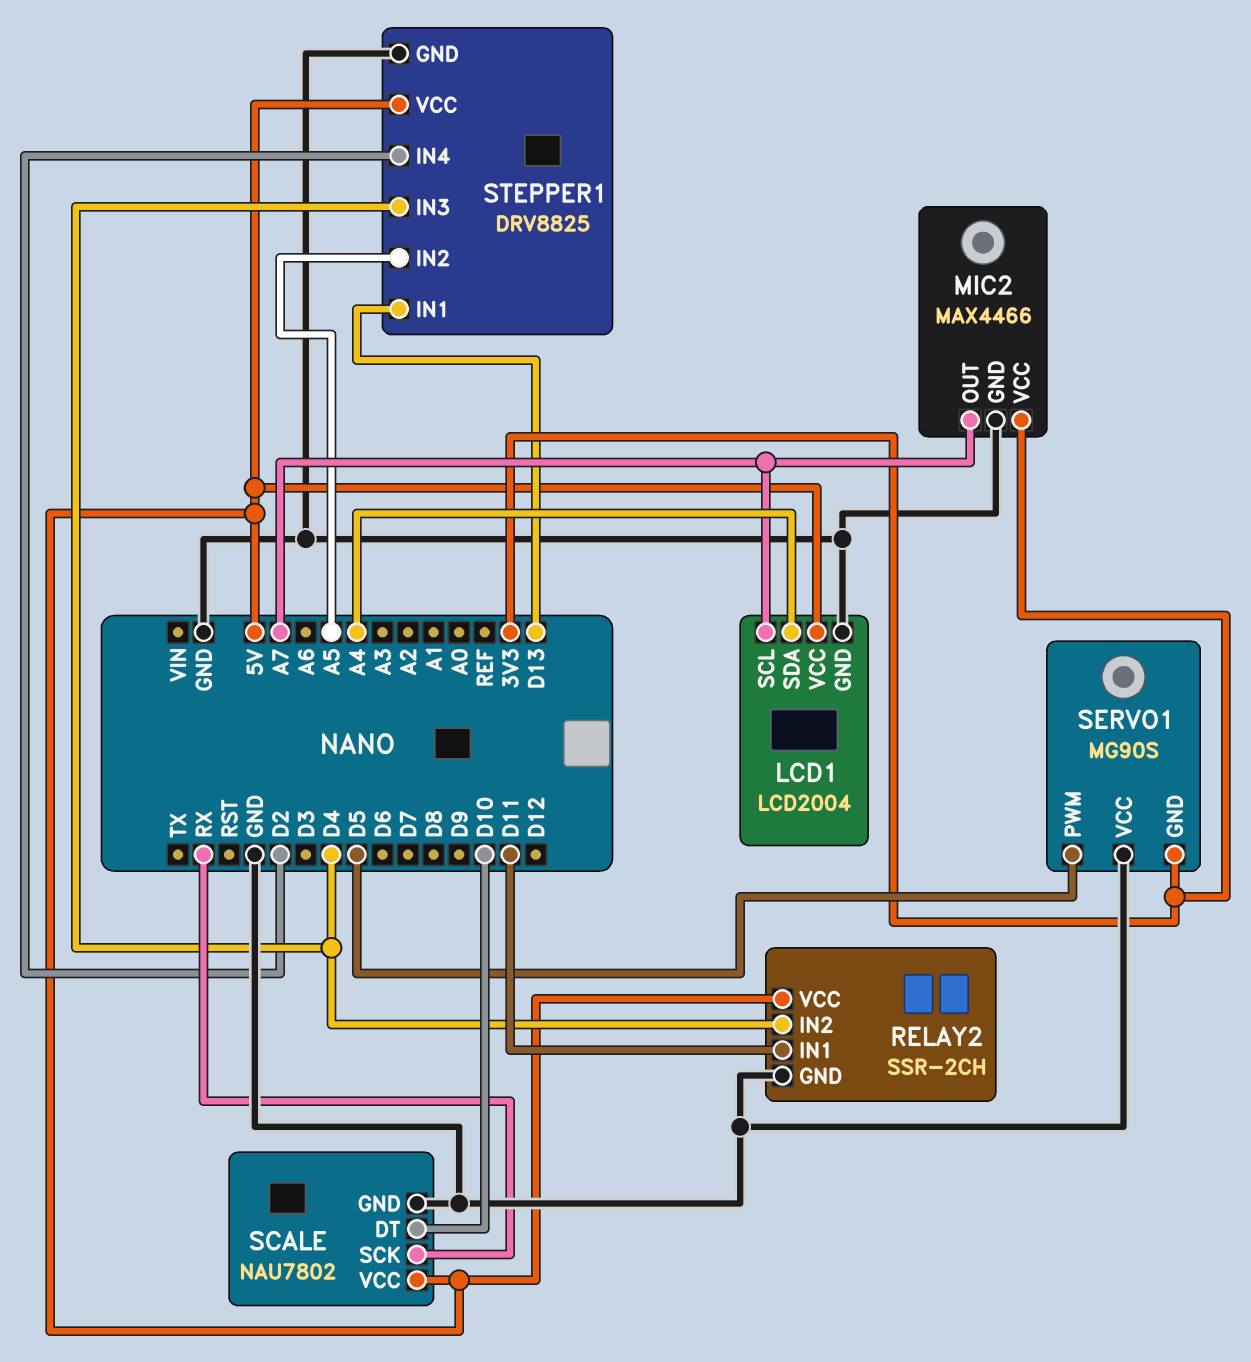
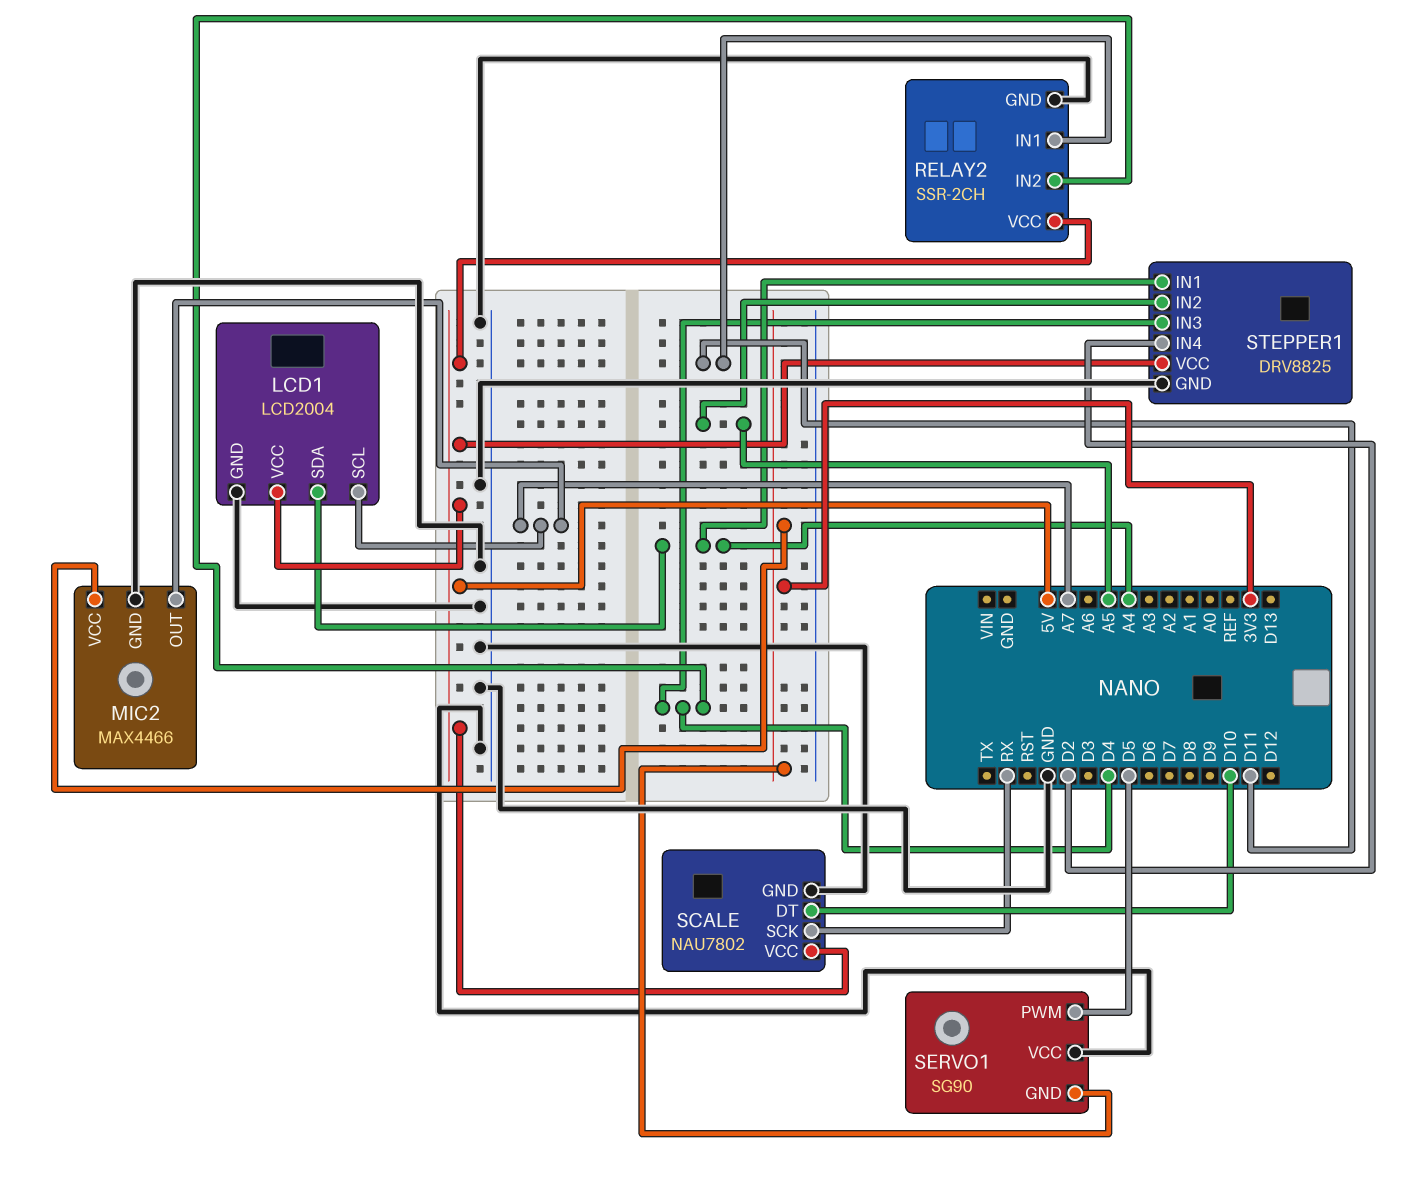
SERVO1: MG90S -> SG90
STEPPER1 pin IN1: D13 -> A4

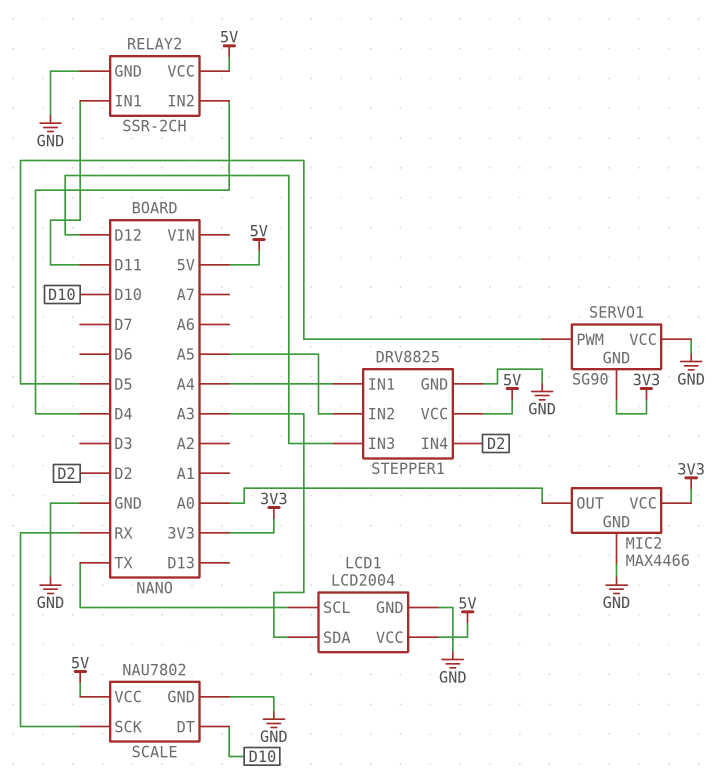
LCD1 pin SCL: A7 -> TX
LCD1 pin SDA: A4 -> A3
MIC2 pin OUT: A7 -> A0
STEPPER1 pin IN3: D4 -> D12

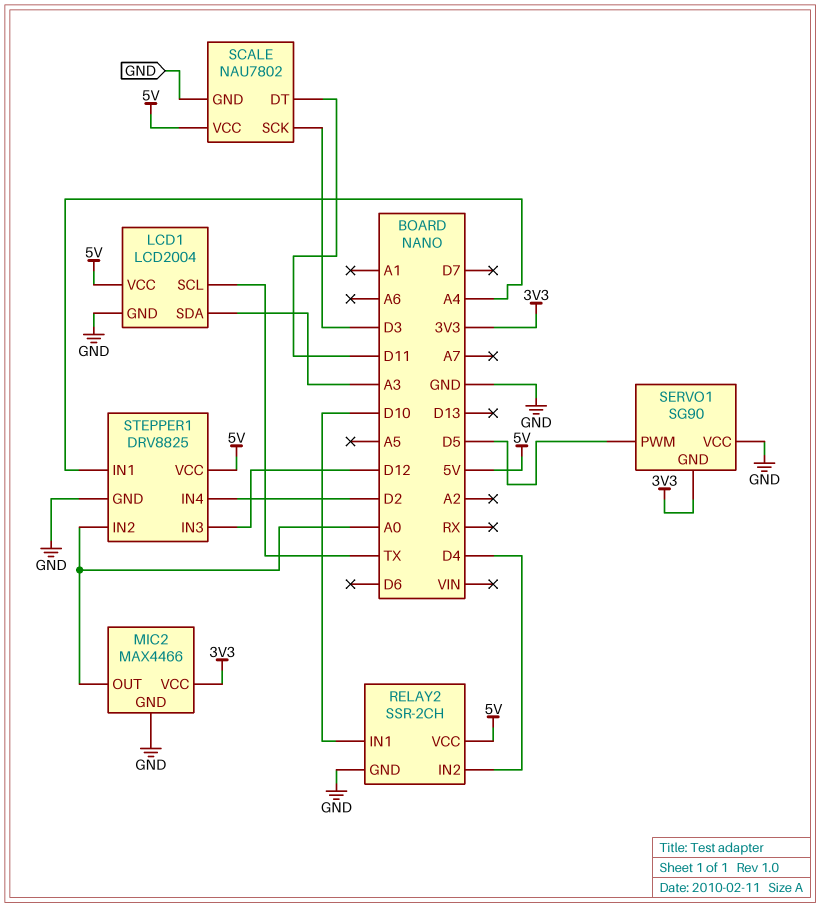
RELAY2 pin IN1: D11 -> D10
SCALE pin DT: D10 -> D11
SCALE pin SCK: RX -> D3
STEPPER1 pin IN2: A5 -> A0

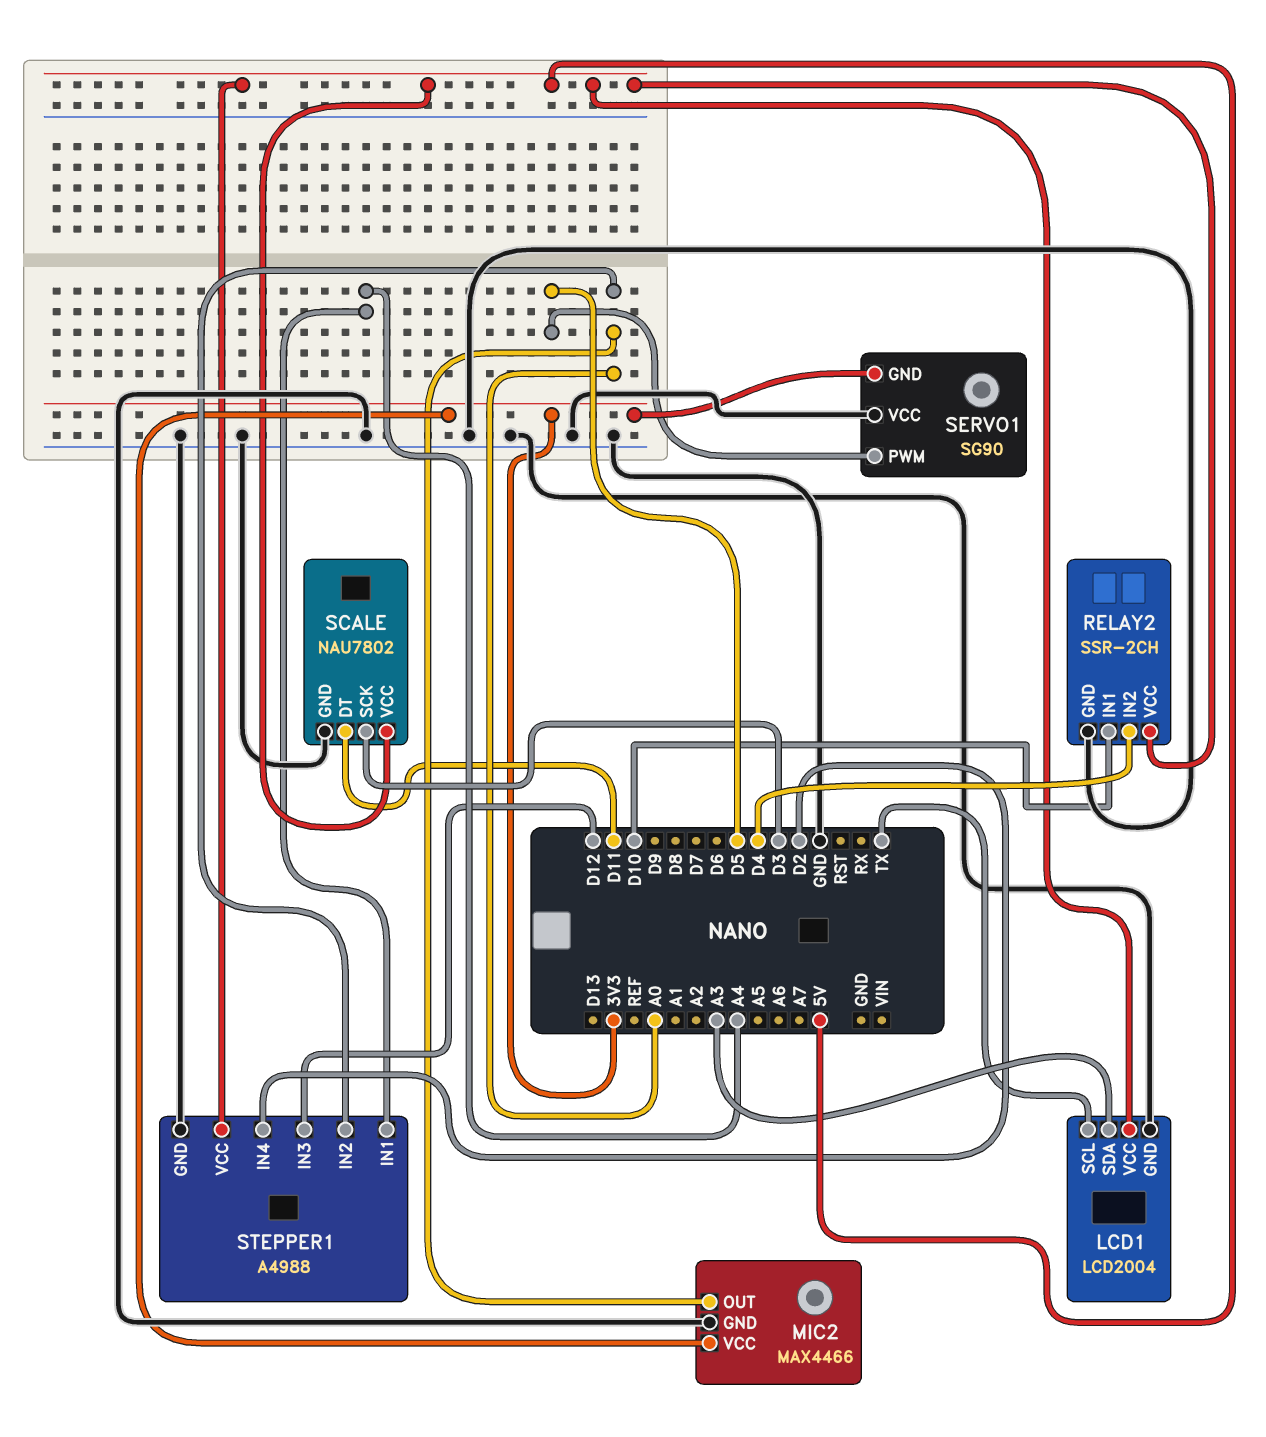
STEPPER1: DRV8825 -> A4988

